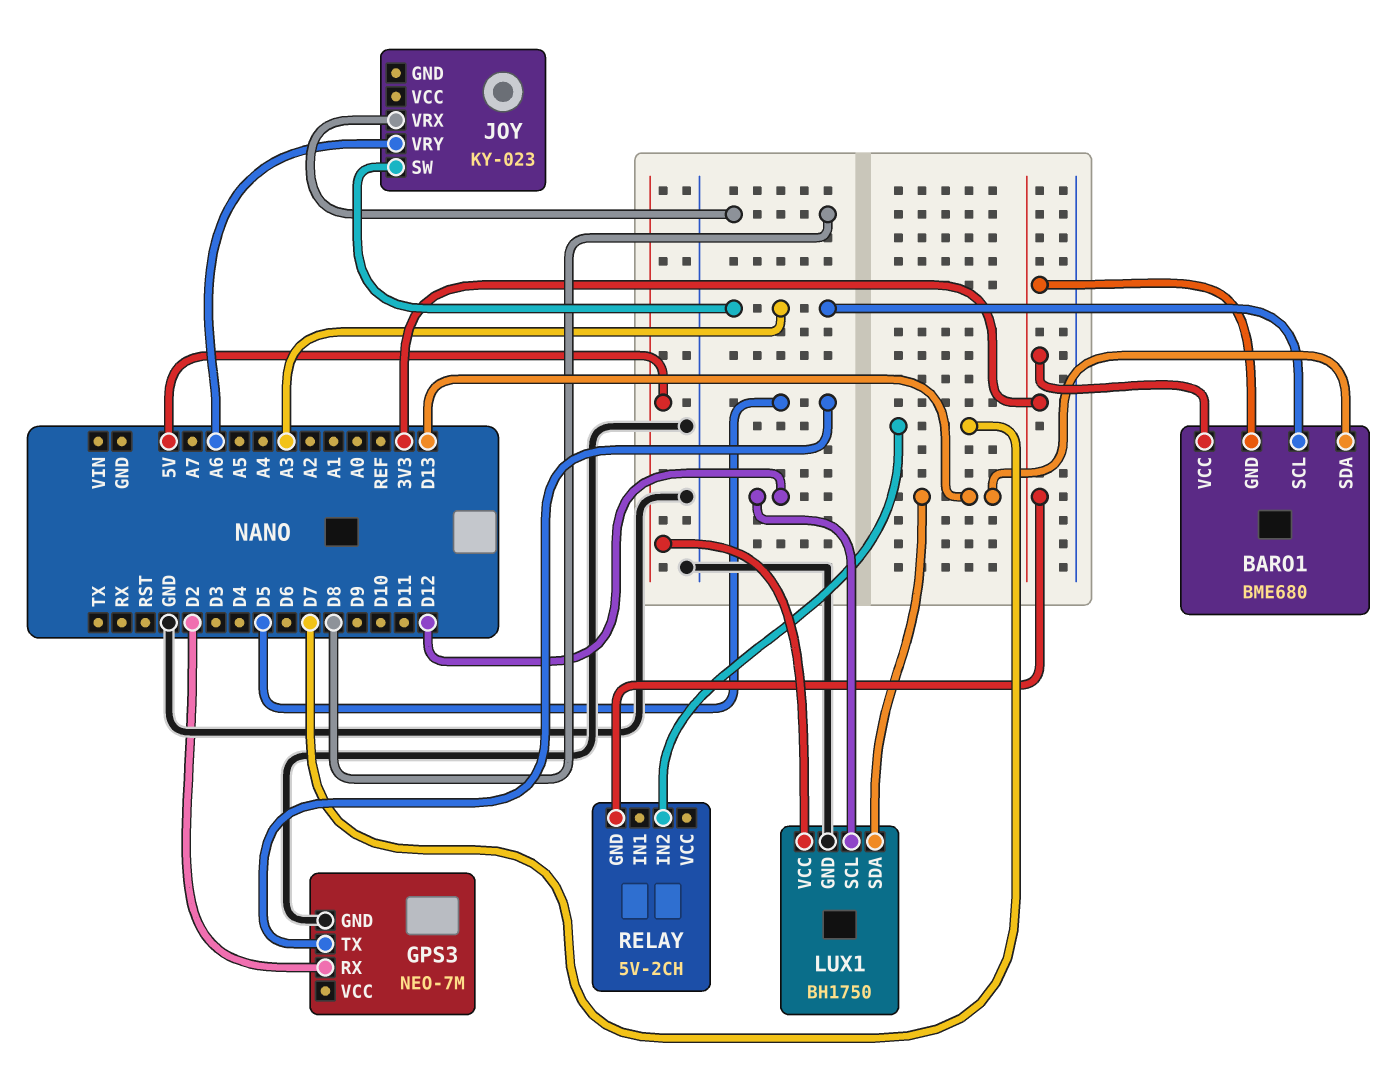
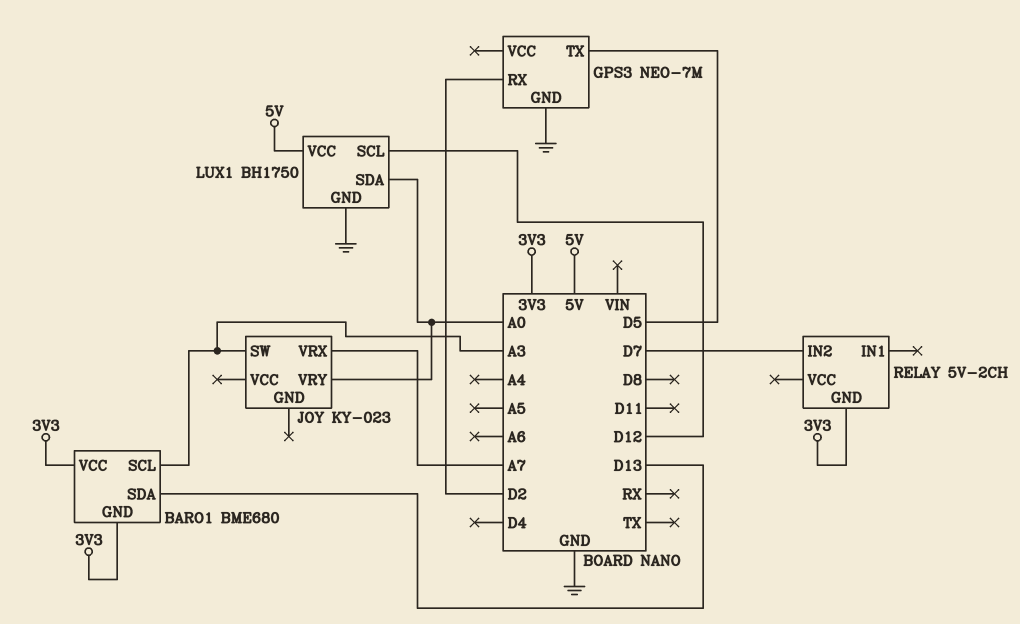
JOY pin VRX: D8 -> A7
JOY pin VRY: A6 -> A0
LUX1 pin SDA: D13 -> A0

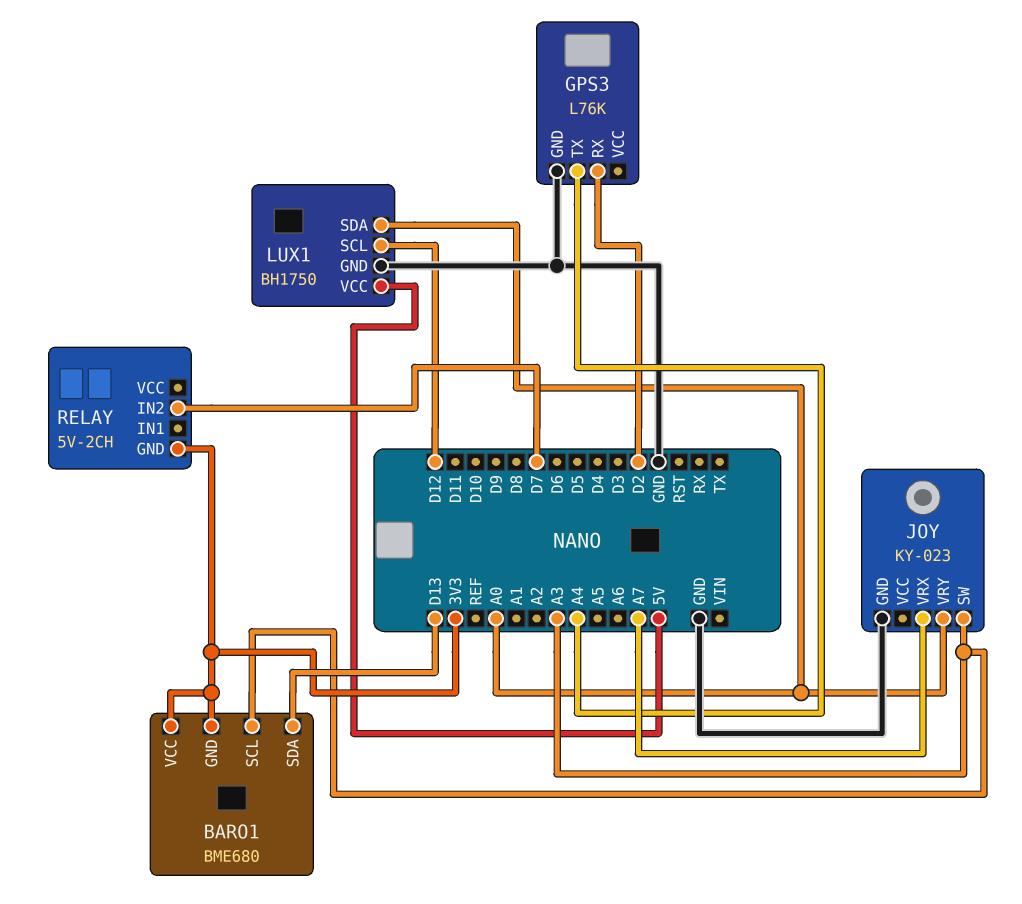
GPS3: NEO-7M -> L76K
GPS3 pin TX: D5 -> A4
JOY pin GND: none -> GND

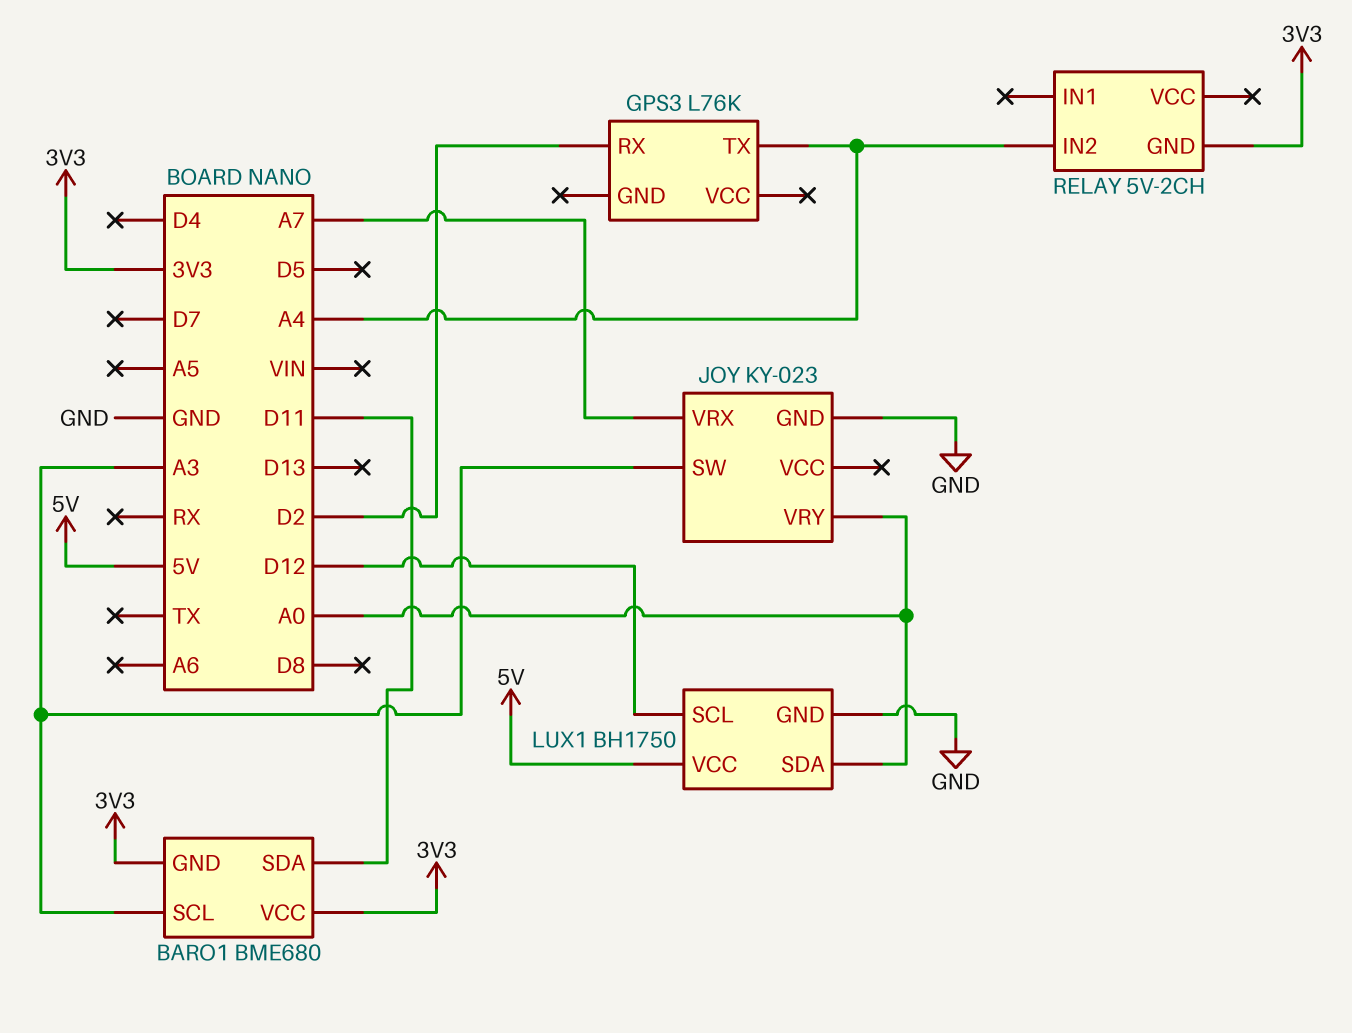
BARO1 pin SDA: D13 -> D11
GPS3 pin GND: GND -> none
RELAY pin IN2: D7 -> A4

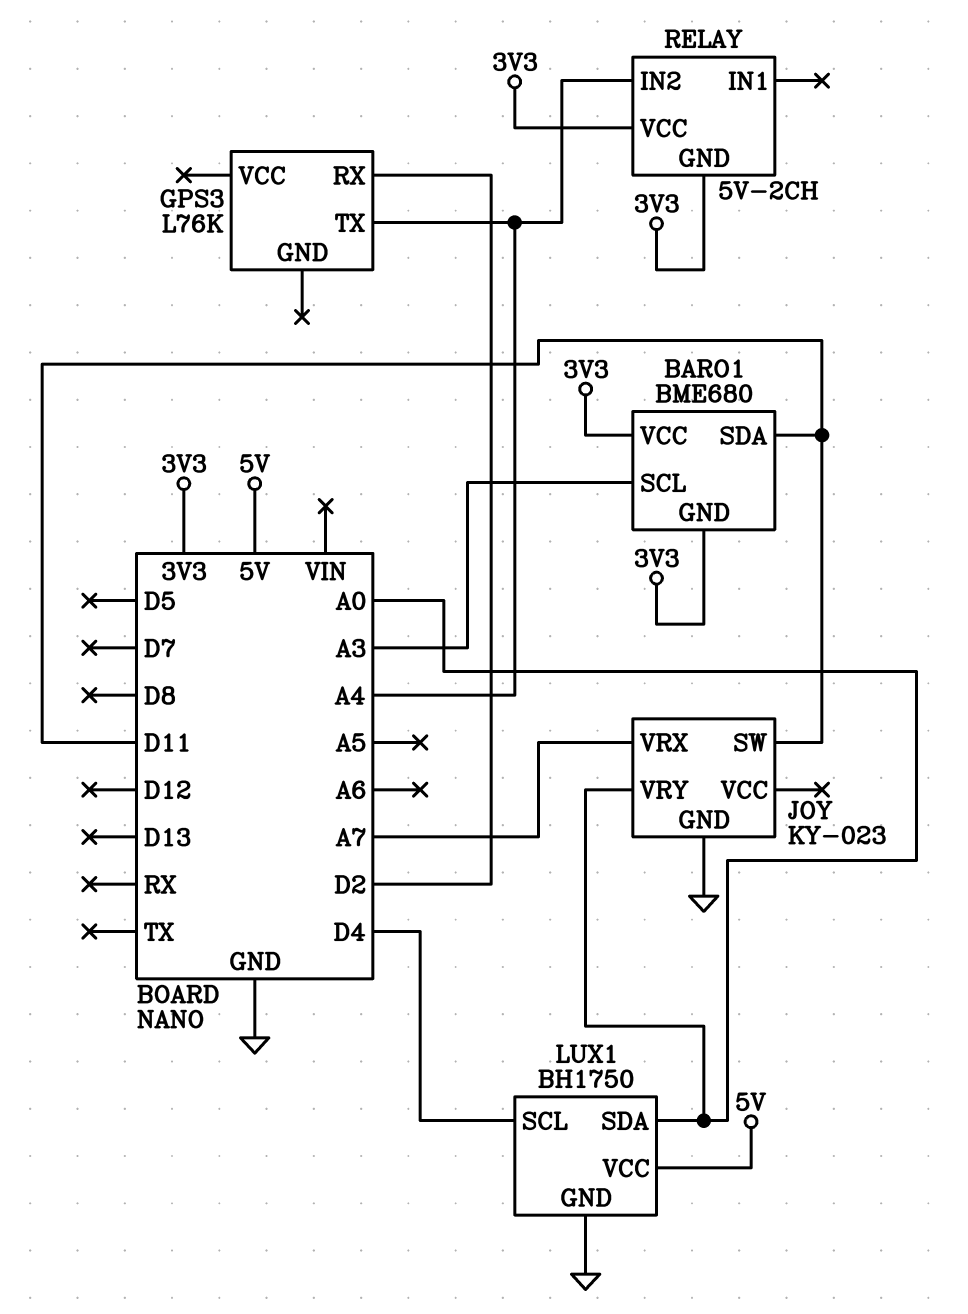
JOY pin SW: A3 -> D11
LUX1 pin SCL: D12 -> D4
RELAY pin VCC: none -> 3V3

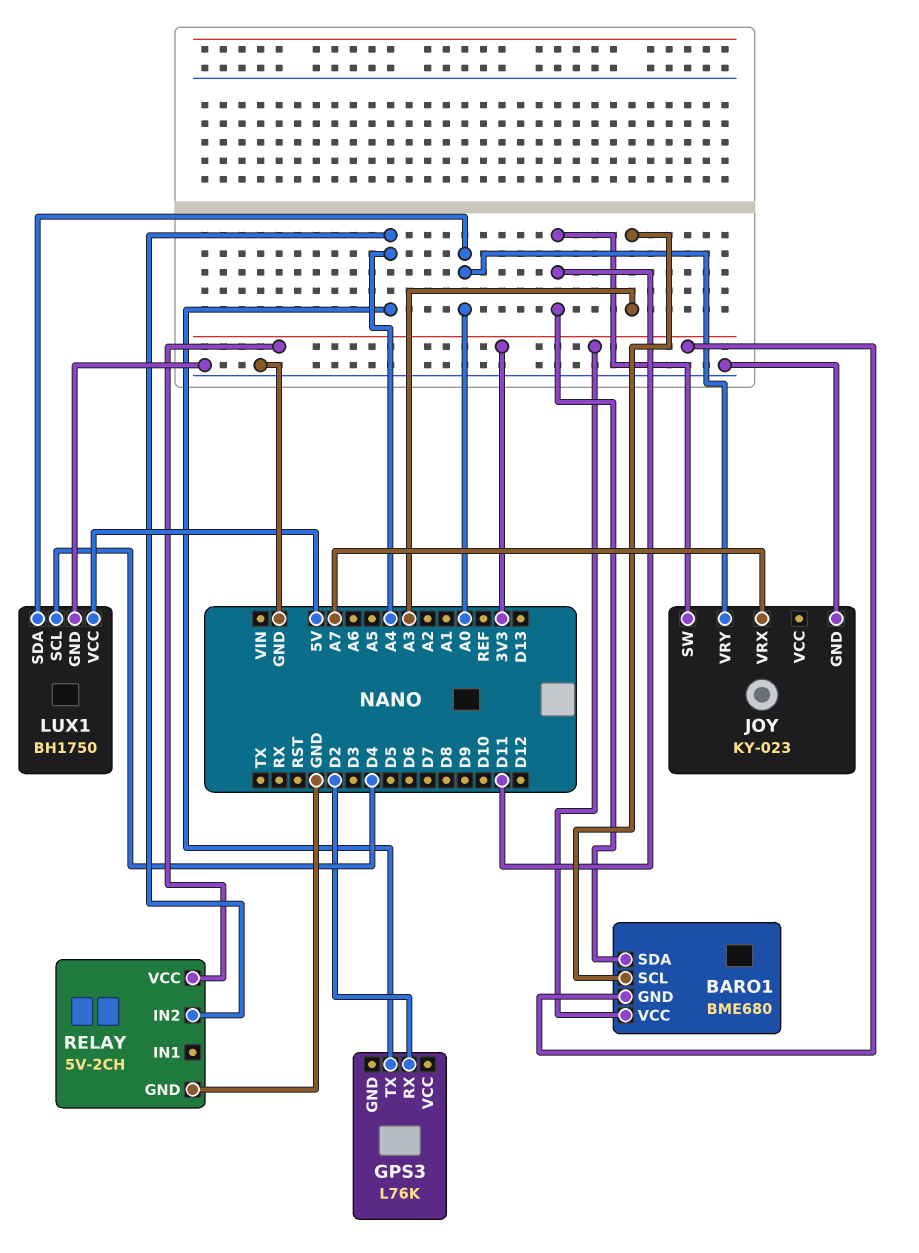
RELAY pin GND: 3V3 -> GND

